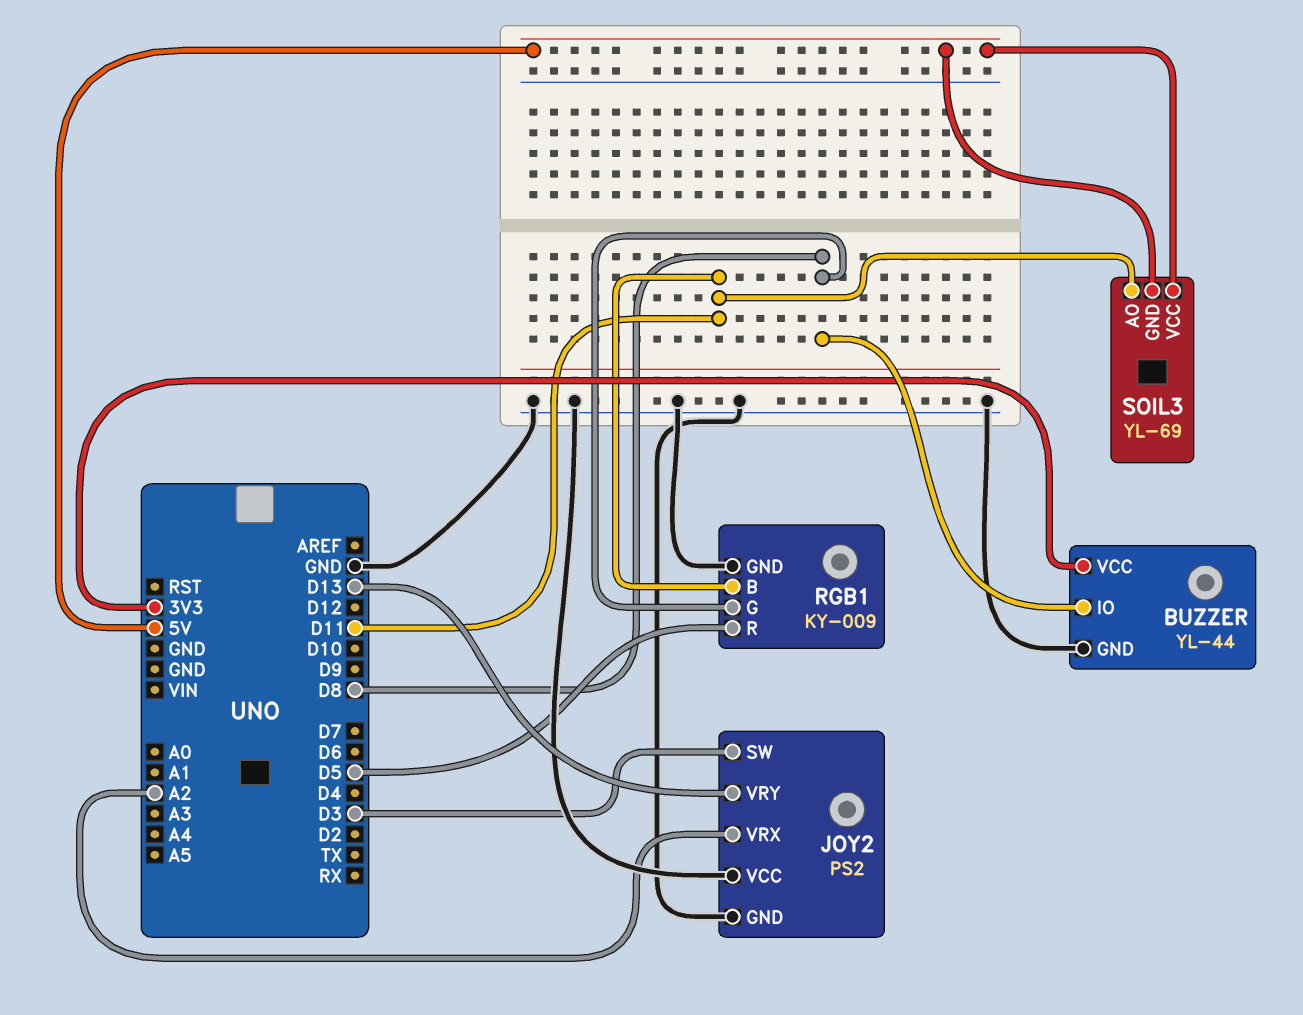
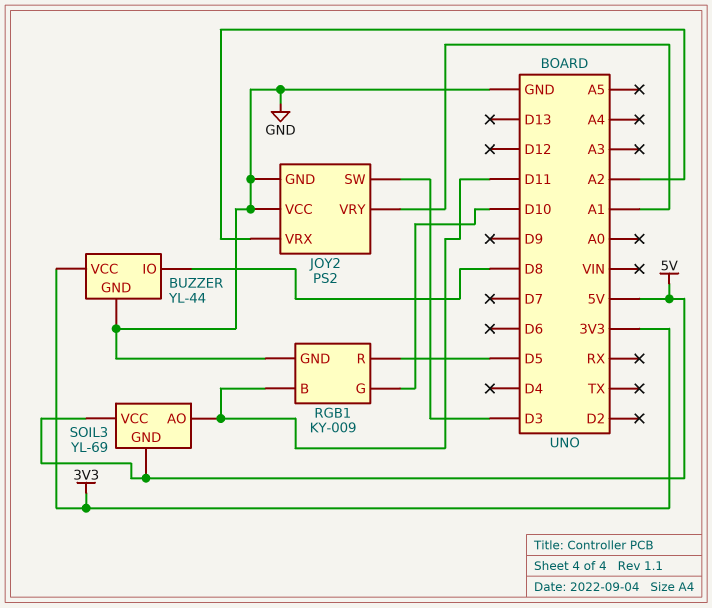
JOY2 pin VRY: D13 -> A1
RGB1 pin G: D8 -> D10

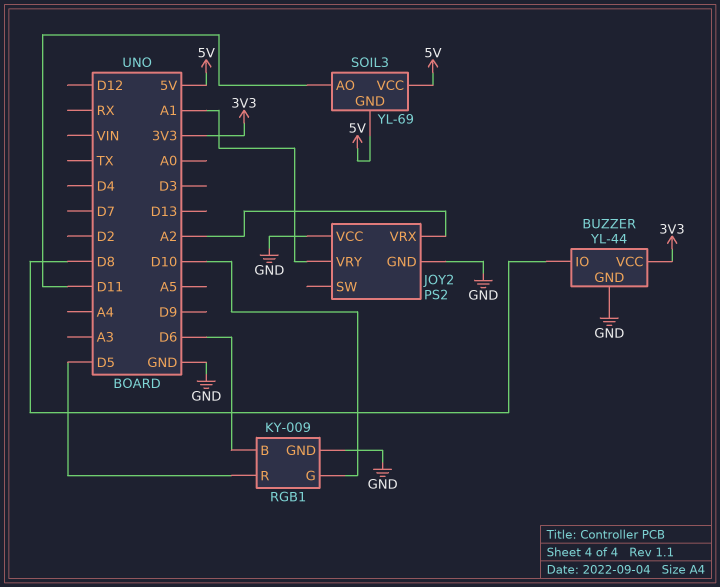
JOY2 pin SW: D3 -> none
RGB1 pin B: D11 -> D6

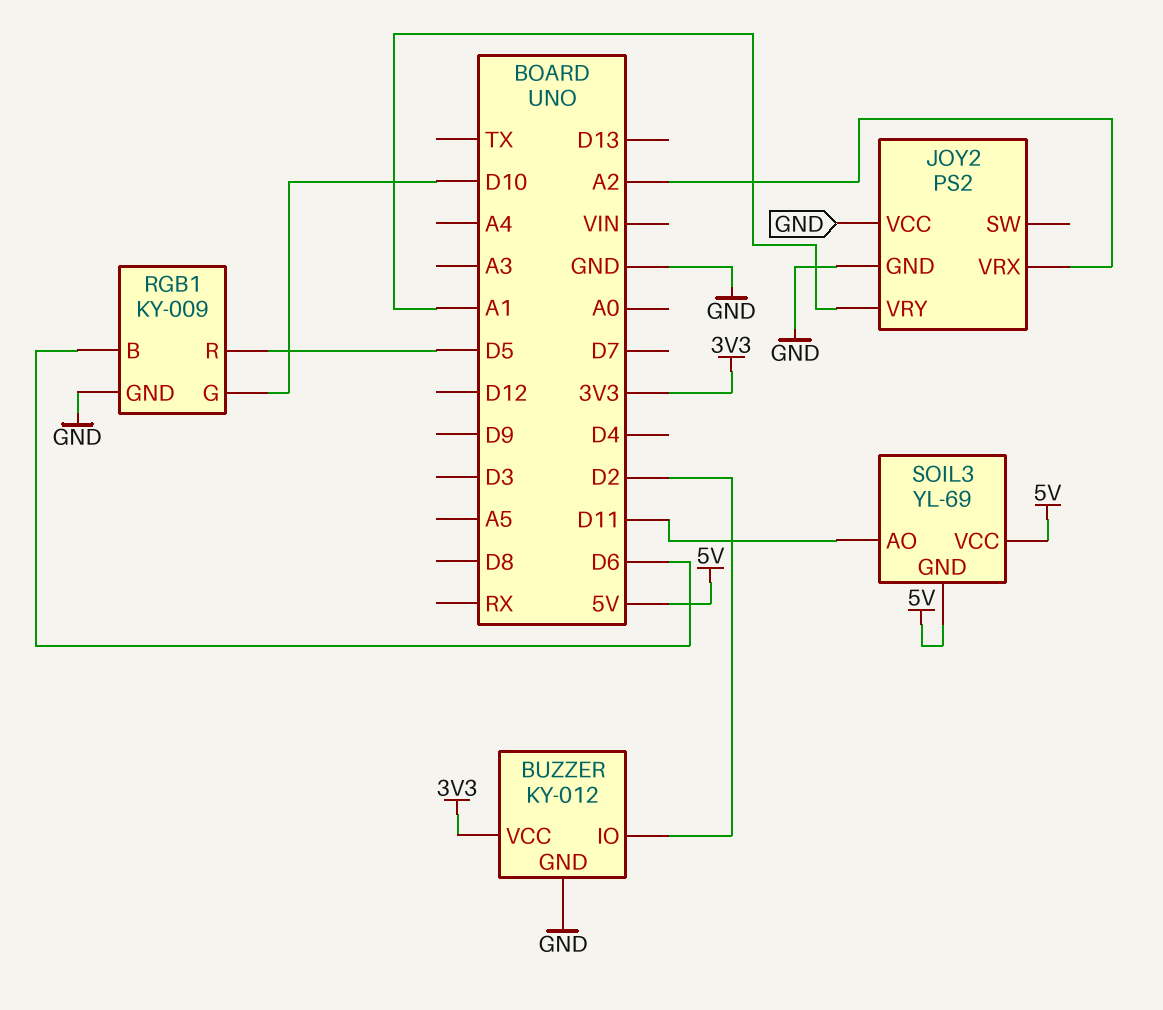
BUZZER: YL-44 -> KY-012
BUZZER pin IO: D8 -> D2

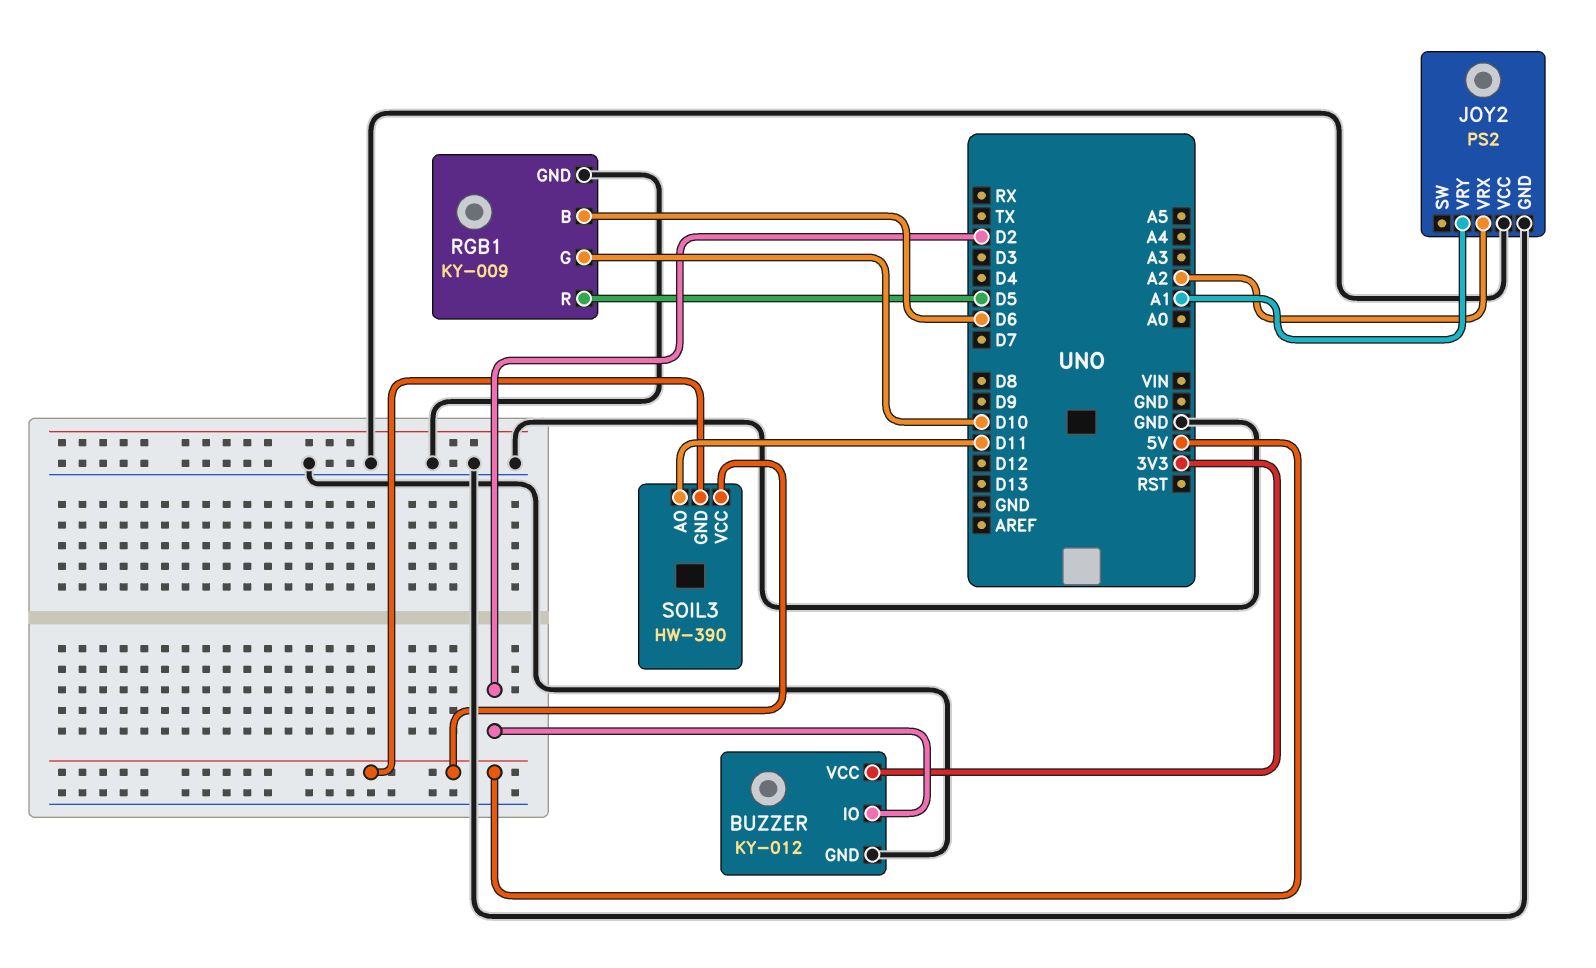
SOIL3: YL-69 -> HW-390

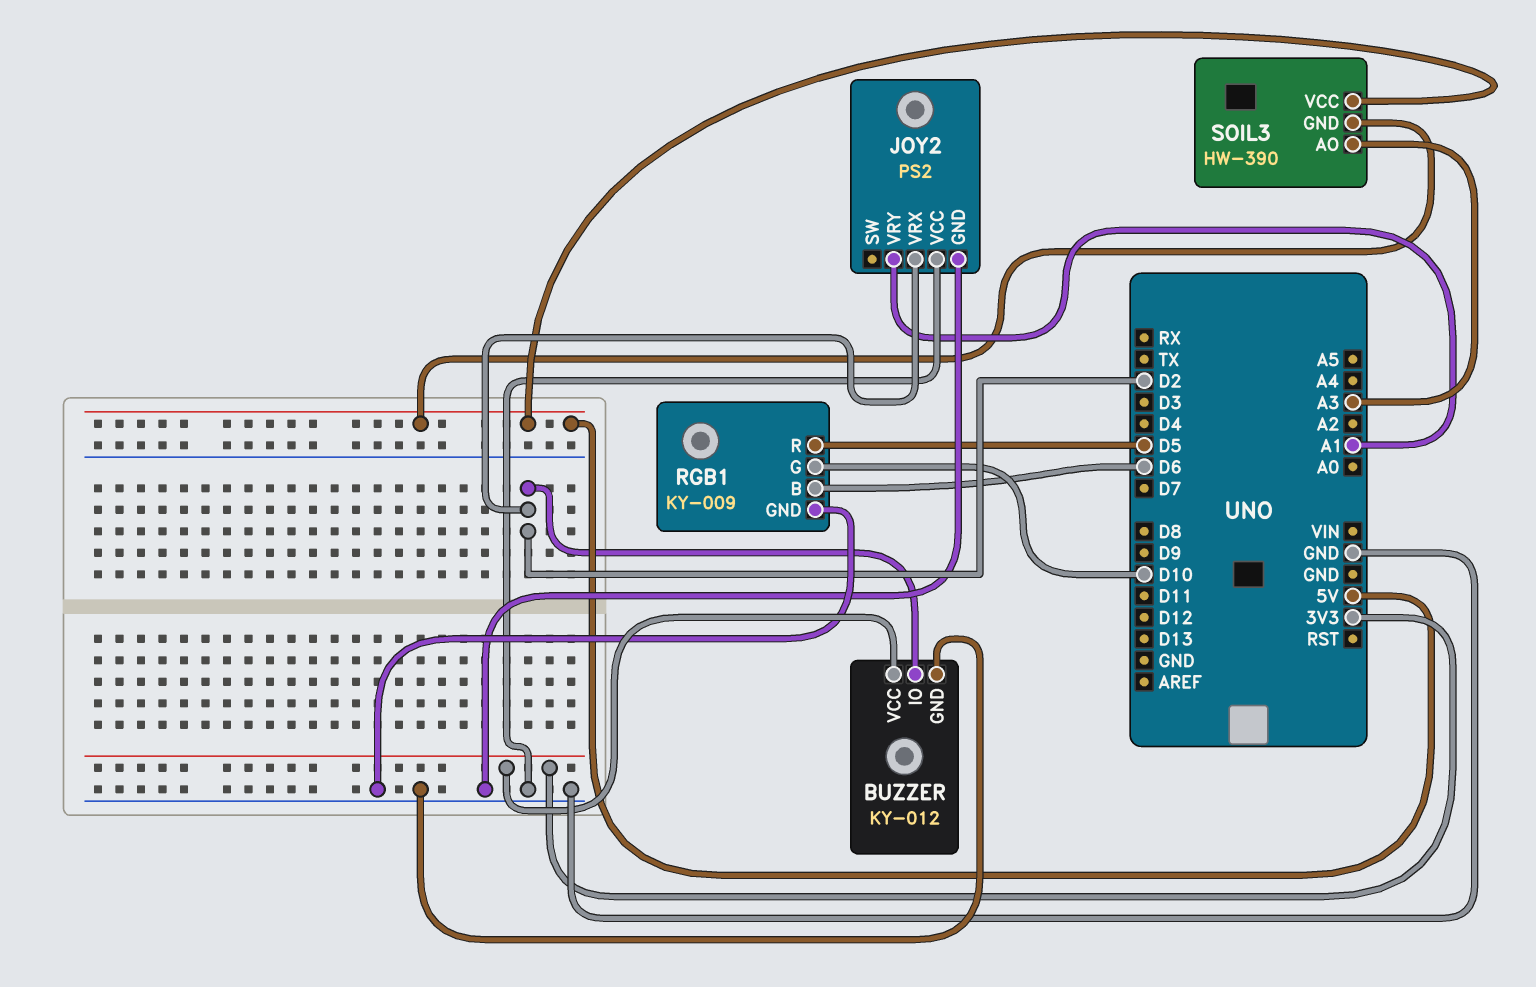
JOY2 pin VRX: A2 -> D2
SOIL3 pin AO: D11 -> A3

